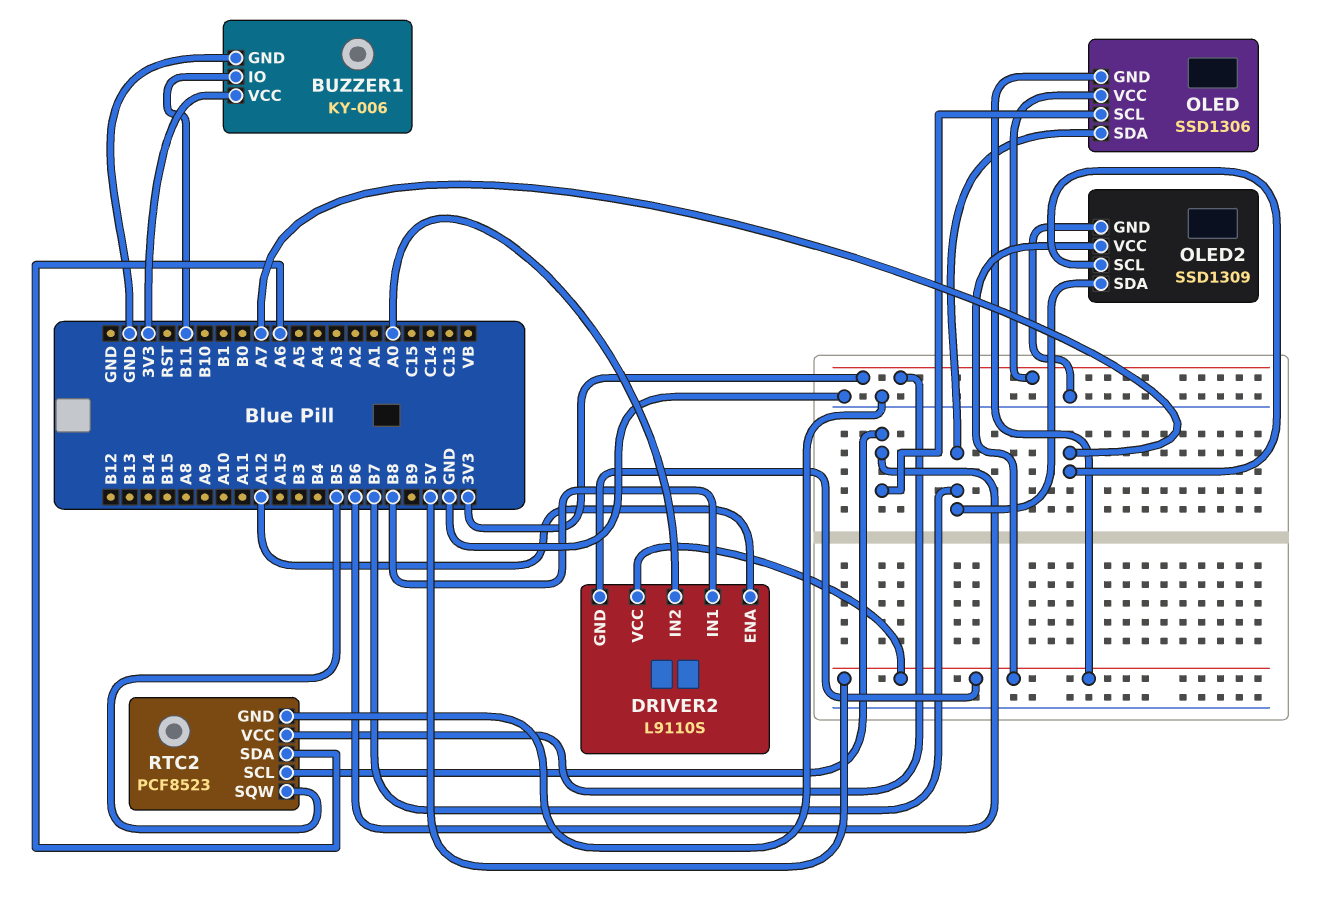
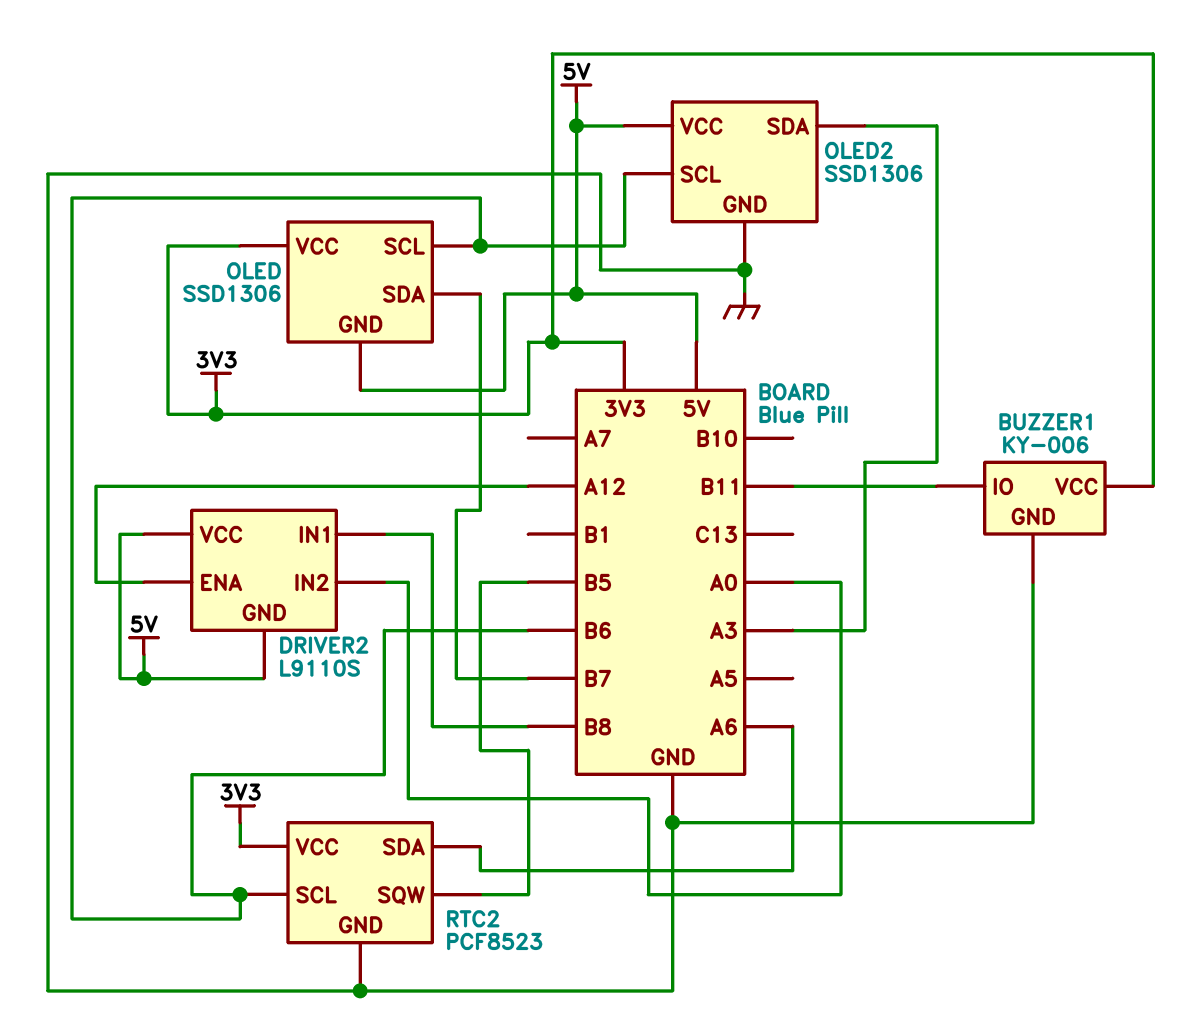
OLED2: SSD1309 -> SSD1306
OLED2 pin SCL: A7 -> B6
OLED2 pin SDA: B7 -> A3

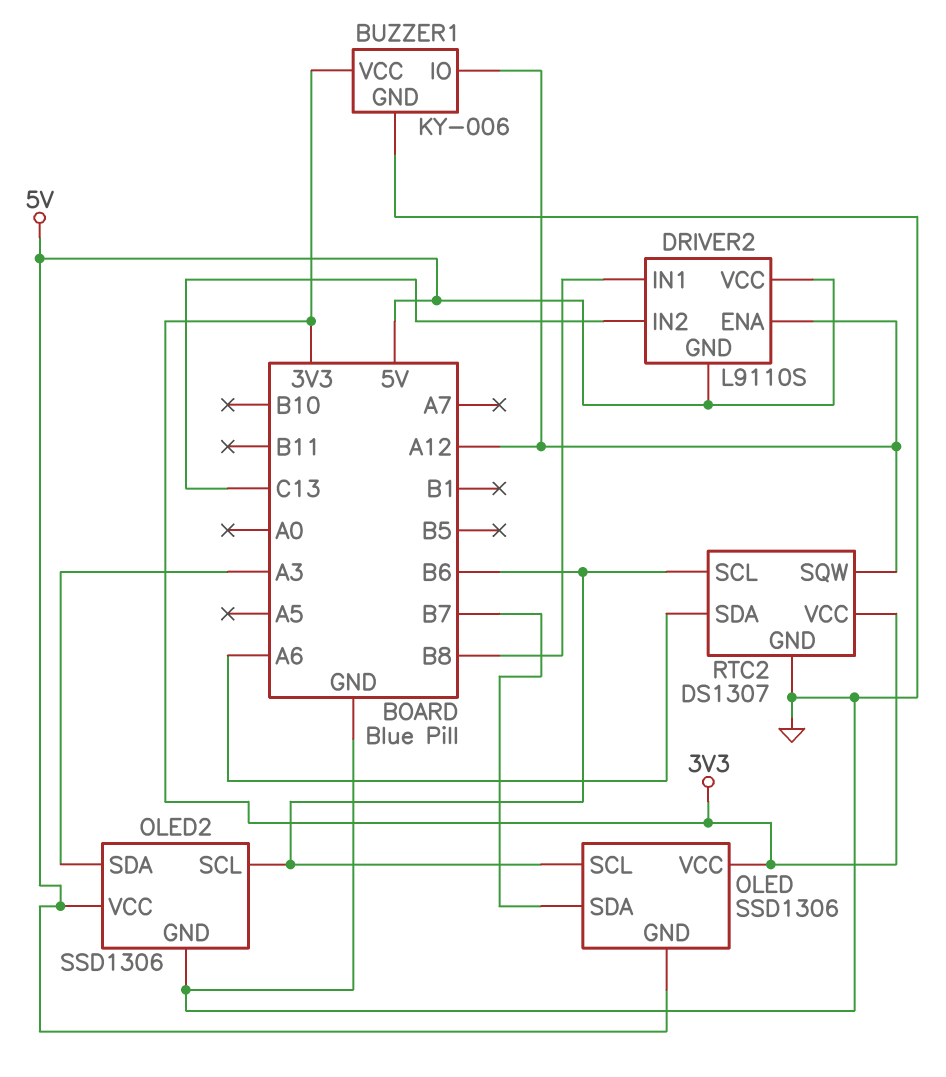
BUZZER1 pin IO: B11 -> A12
DRIVER2 pin IN2: A0 -> C13
RTC2: PCF8523 -> DS1307
RTC2 pin SQW: B5 -> A12

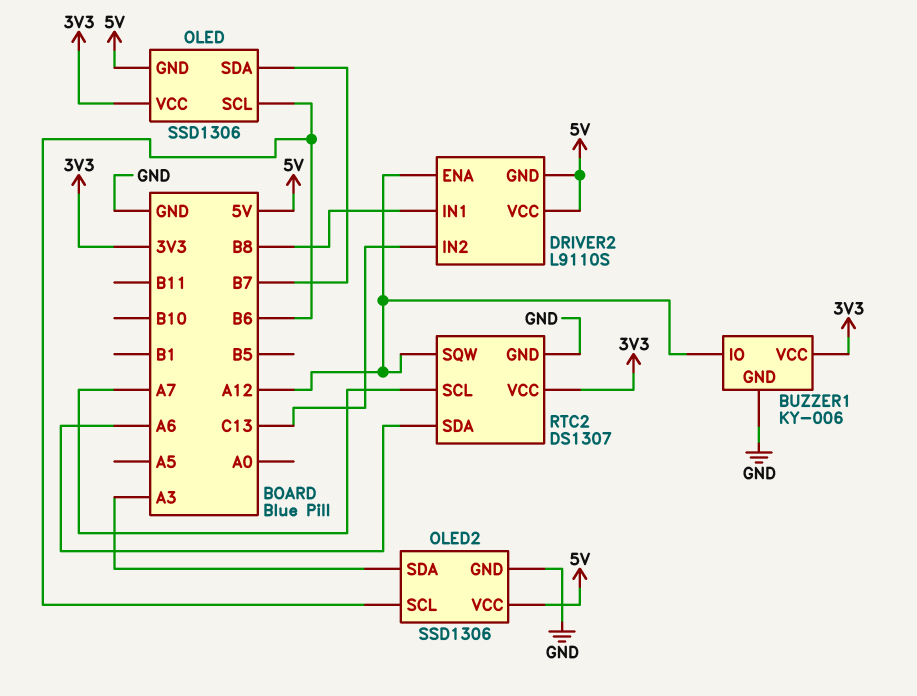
RTC2 pin SCL: B6 -> A7

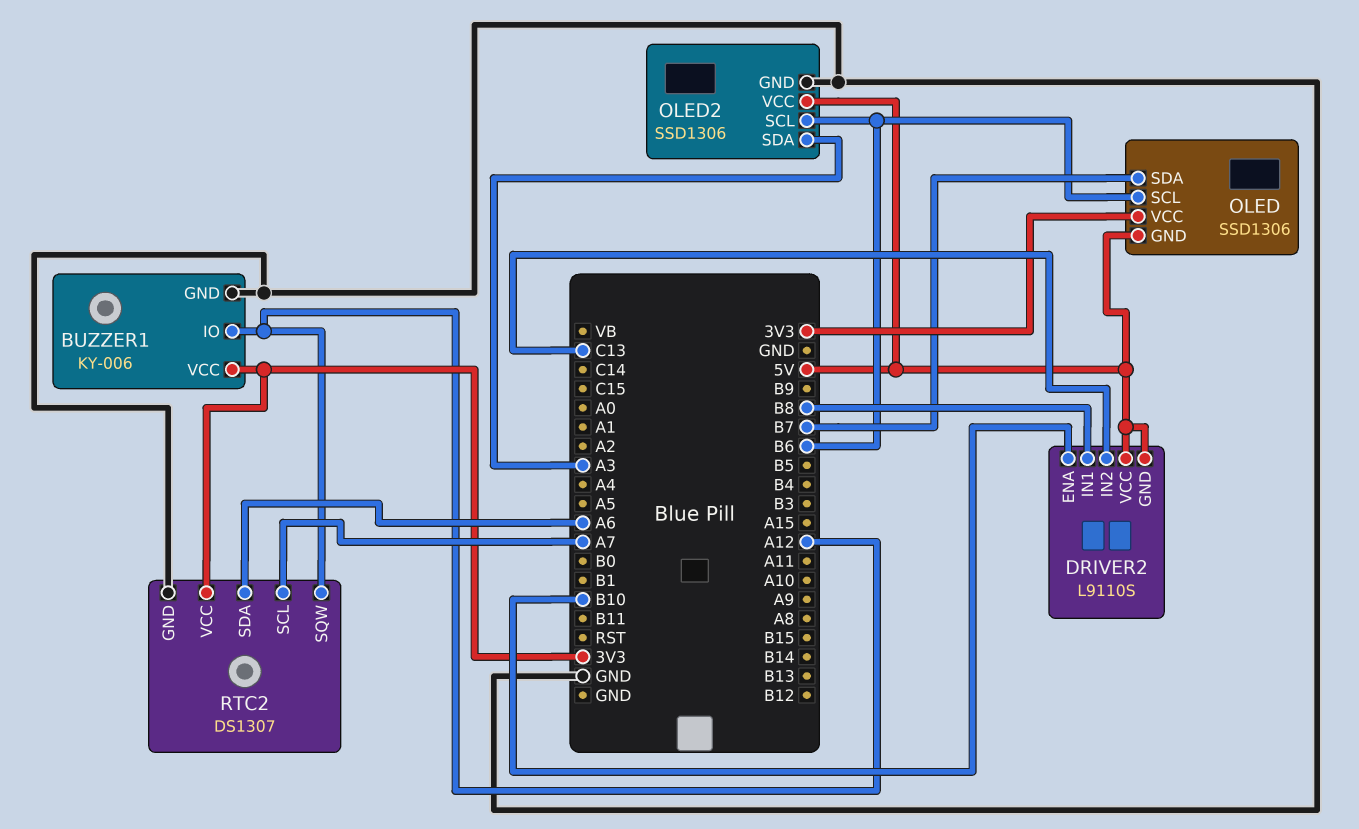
DRIVER2 pin ENA: A12 -> B10

